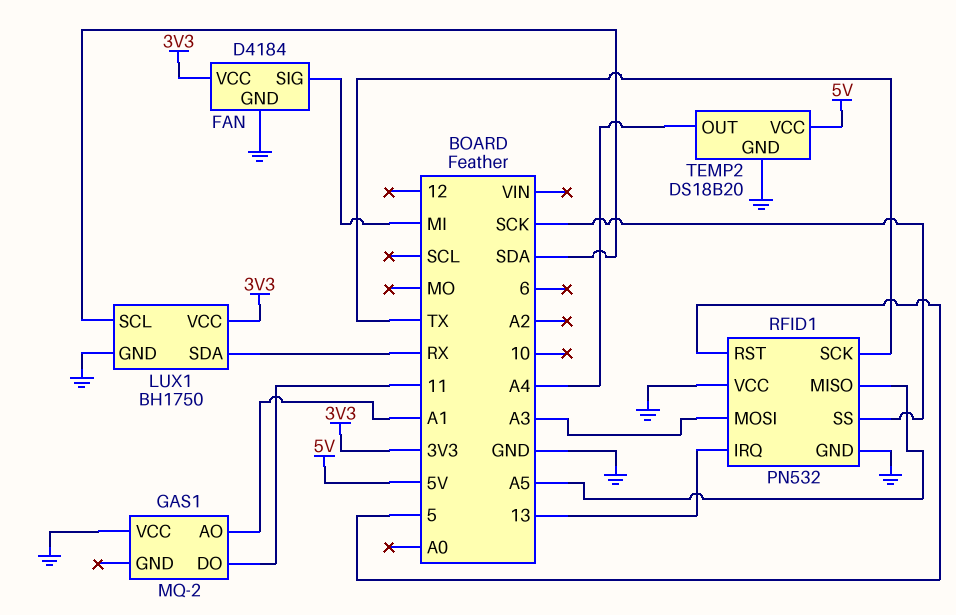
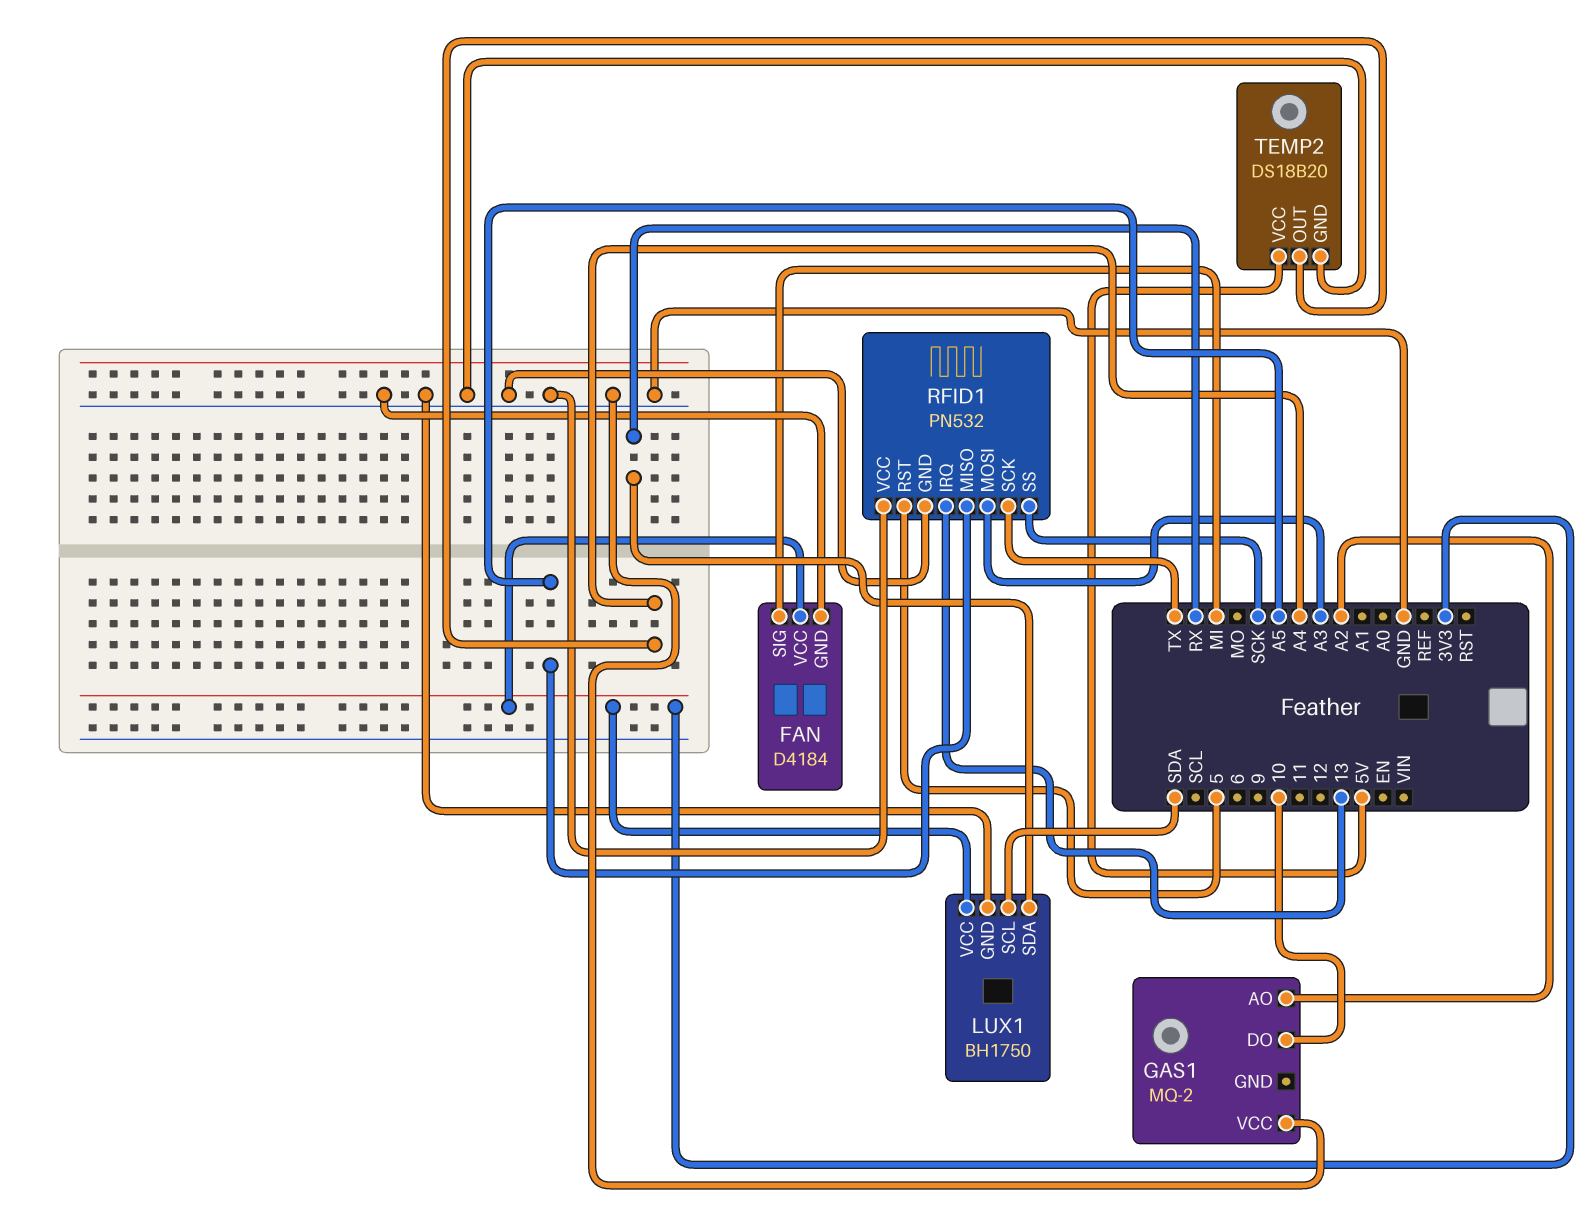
GAS1 pin AO: A1 -> A2
GAS1 pin DO: 11 -> 10

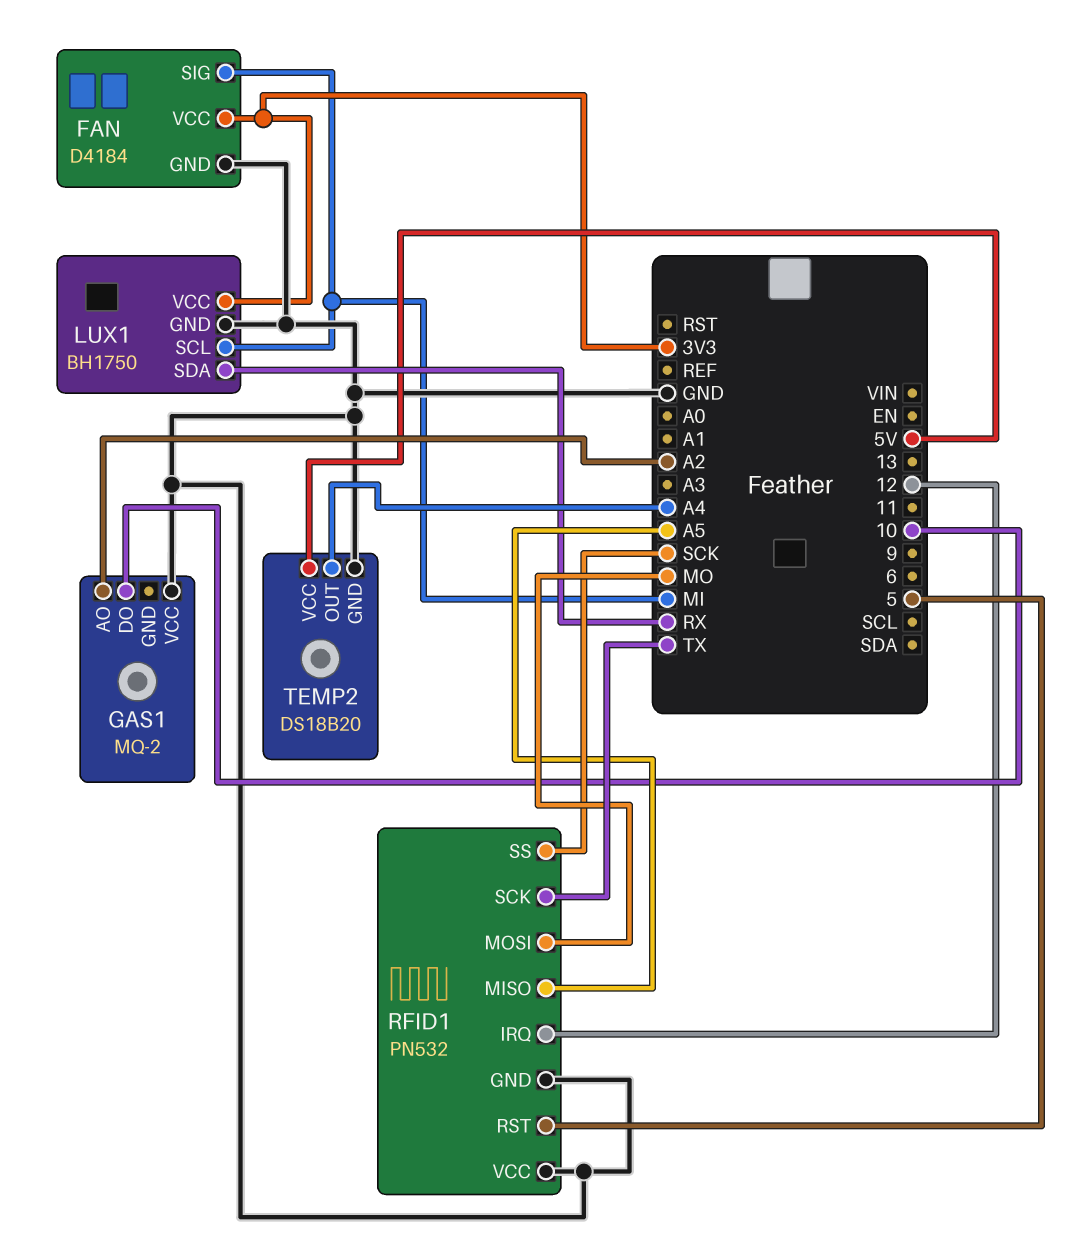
LUX1 pin SCL: SDA -> MI
RFID1 pin IRQ: 13 -> 12
RFID1 pin MOSI: A3 -> MO

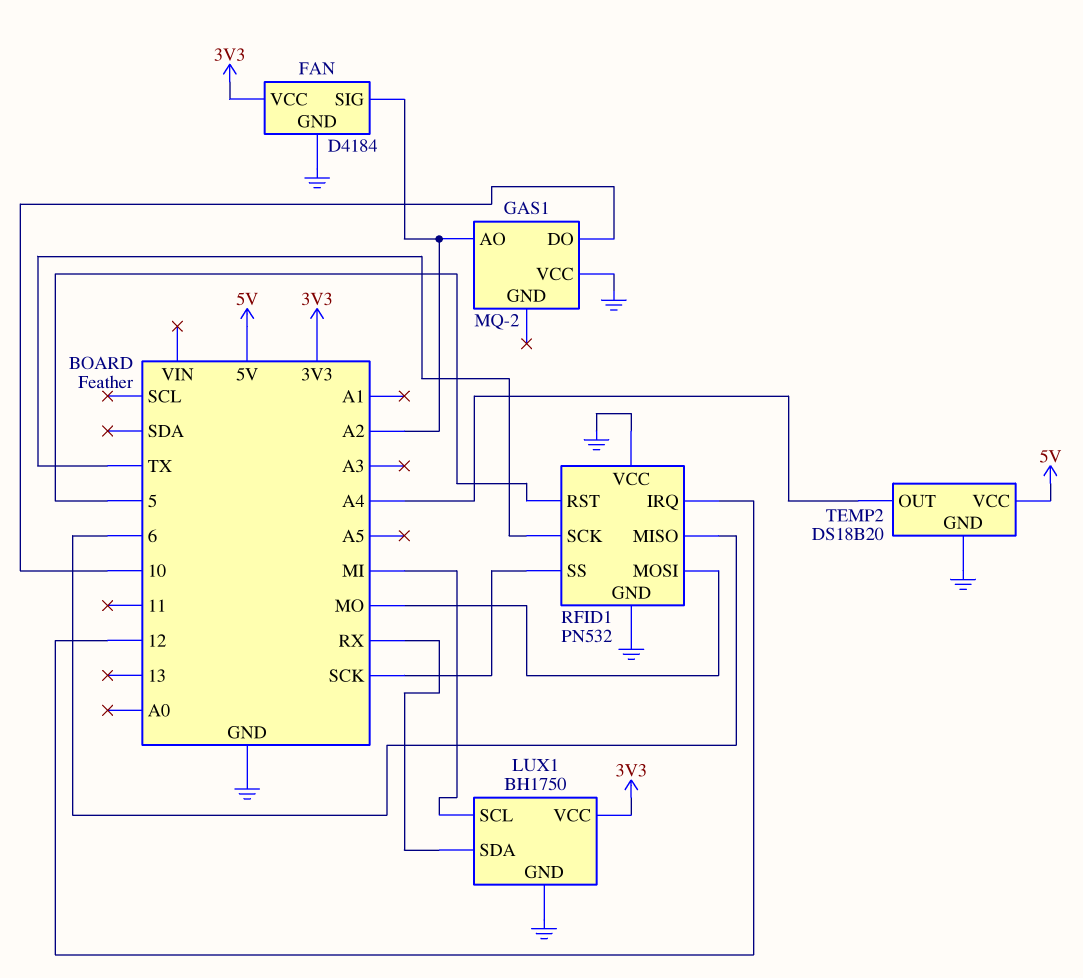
FAN pin SIG: MI -> A2
RFID1 pin MISO: A5 -> 6

